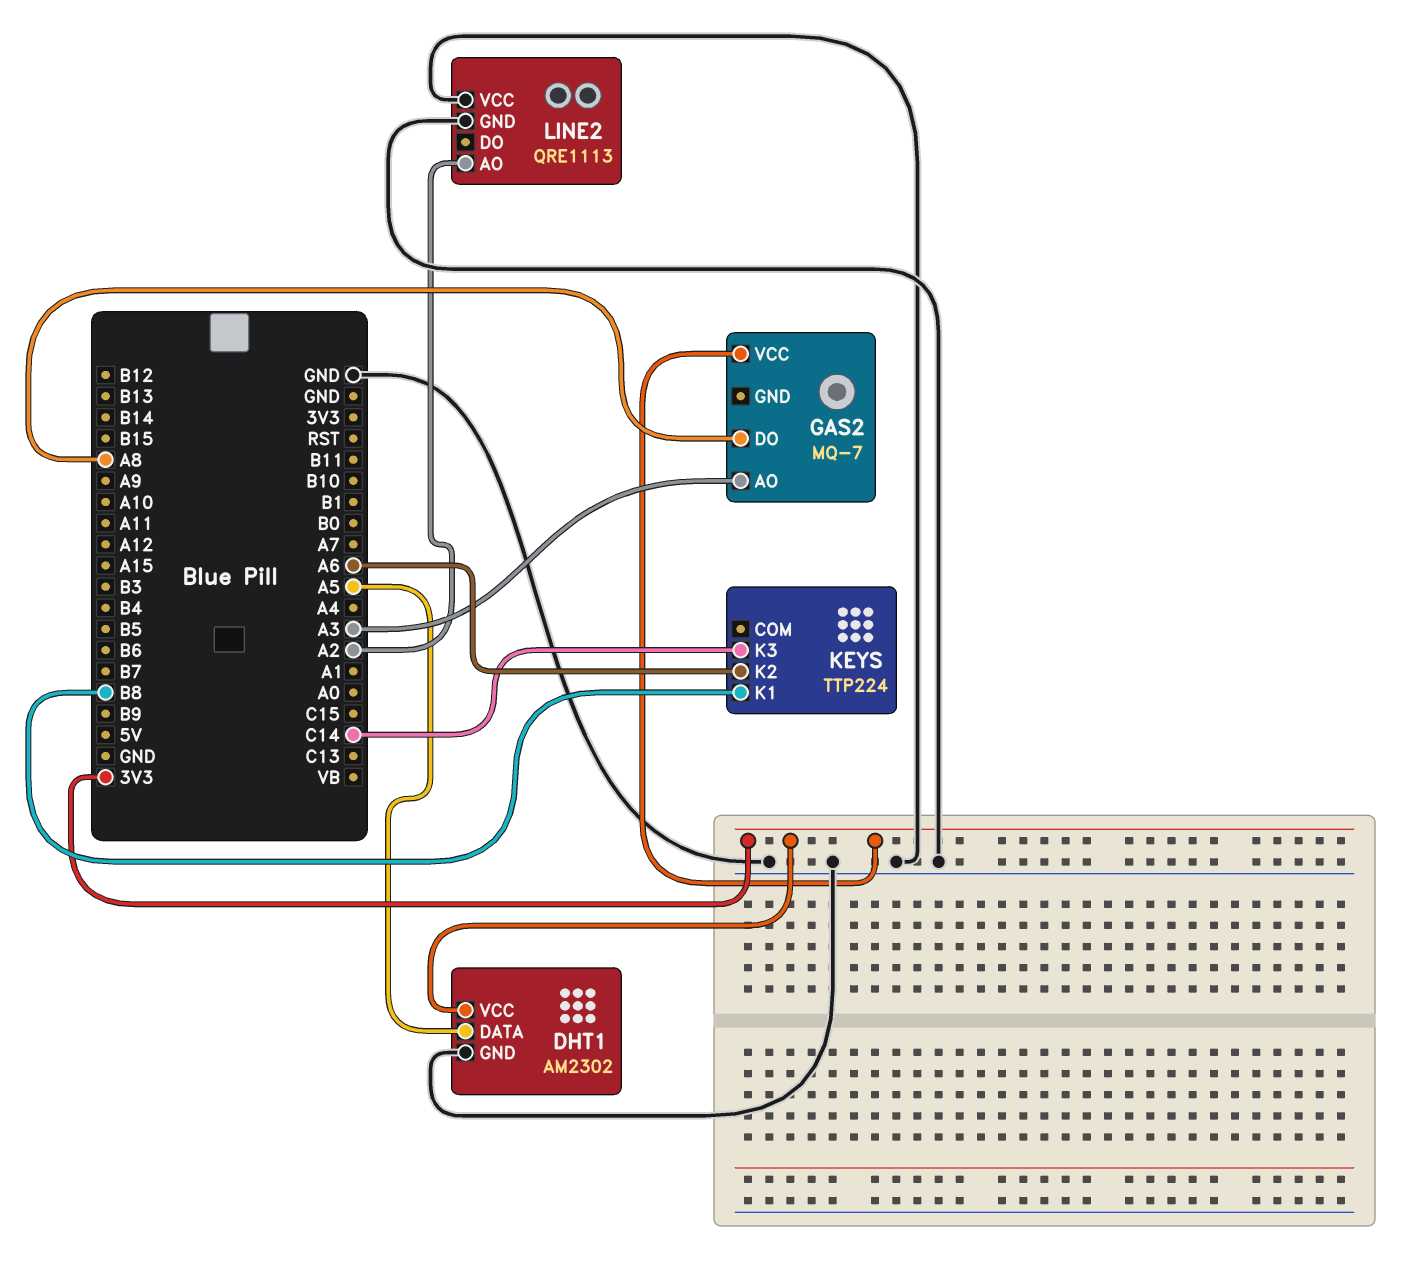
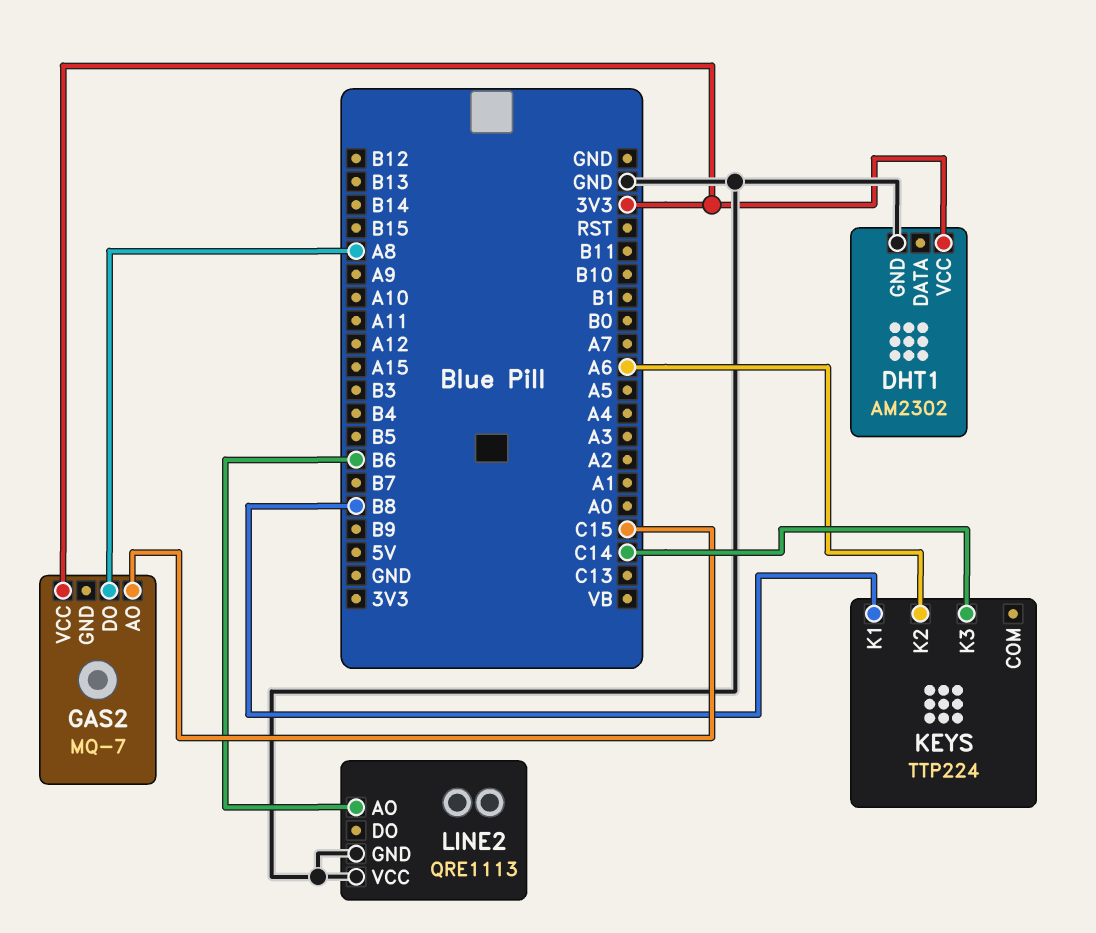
DHT1 pin DATA: A5 -> none
GAS2 pin AO: A3 -> C15
LINE2 pin AO: A2 -> B6

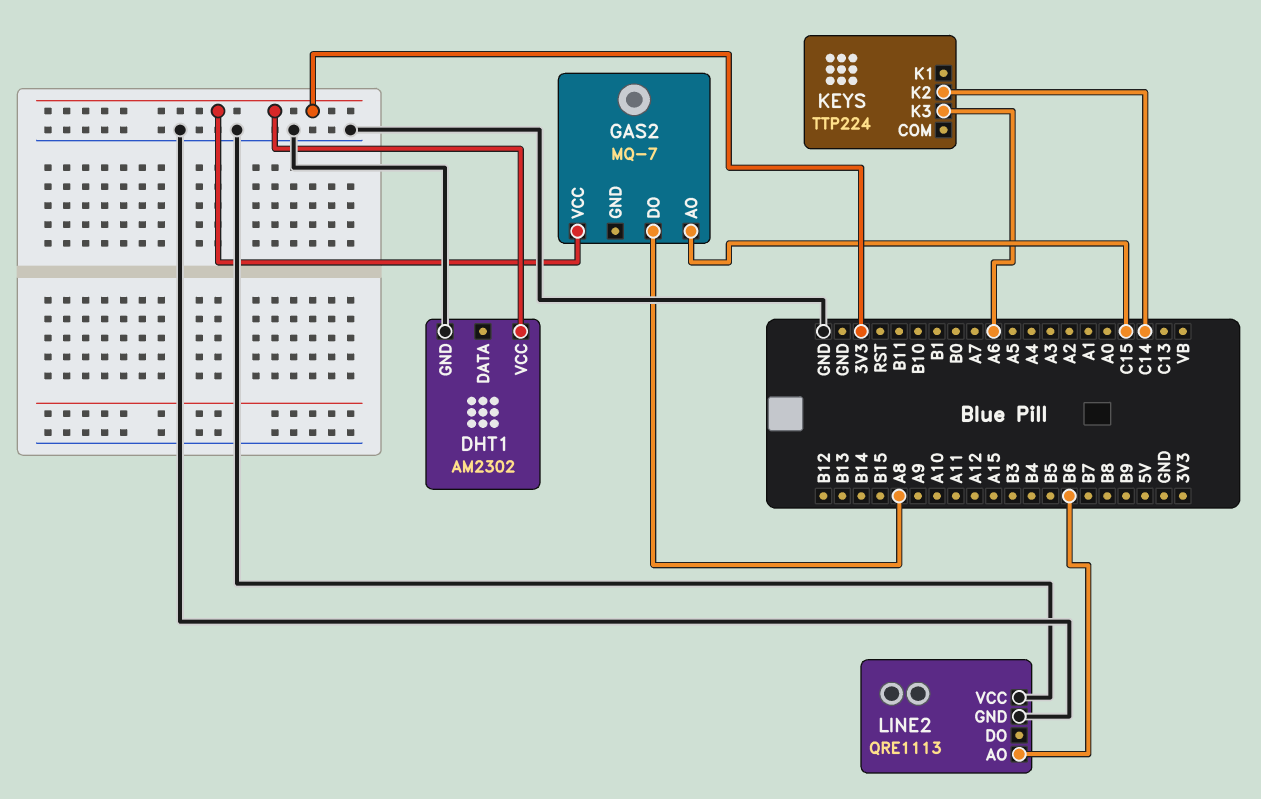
KEYS pin K1: B8 -> none
KEYS pin K2: A6 -> C14
KEYS pin K3: C14 -> A6

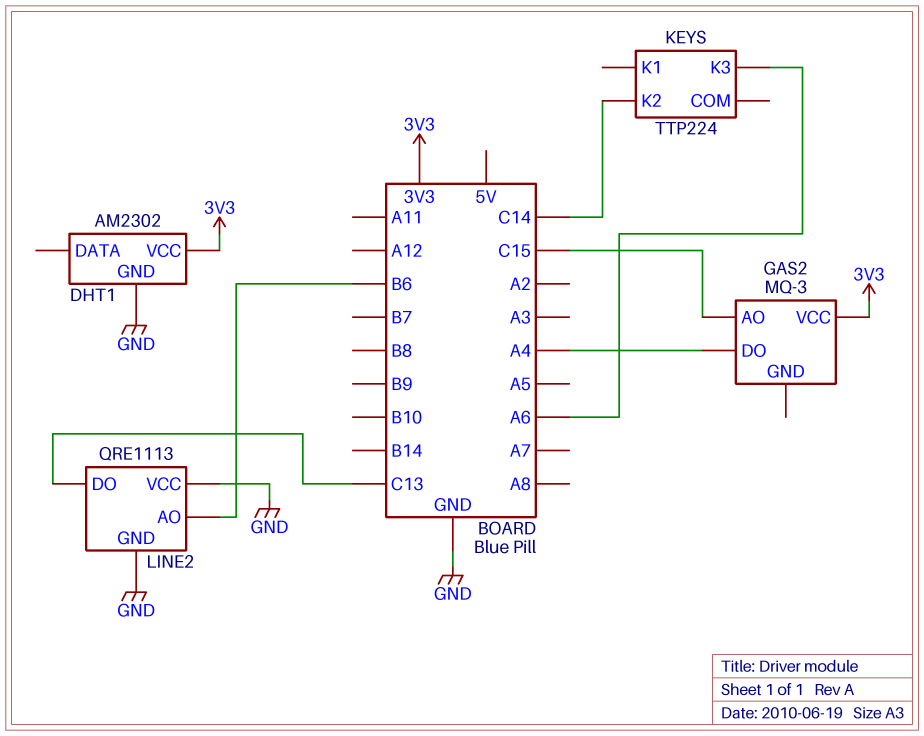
GAS2: MQ-7 -> MQ-3
GAS2 pin DO: A8 -> A4
LINE2 pin DO: none -> C13

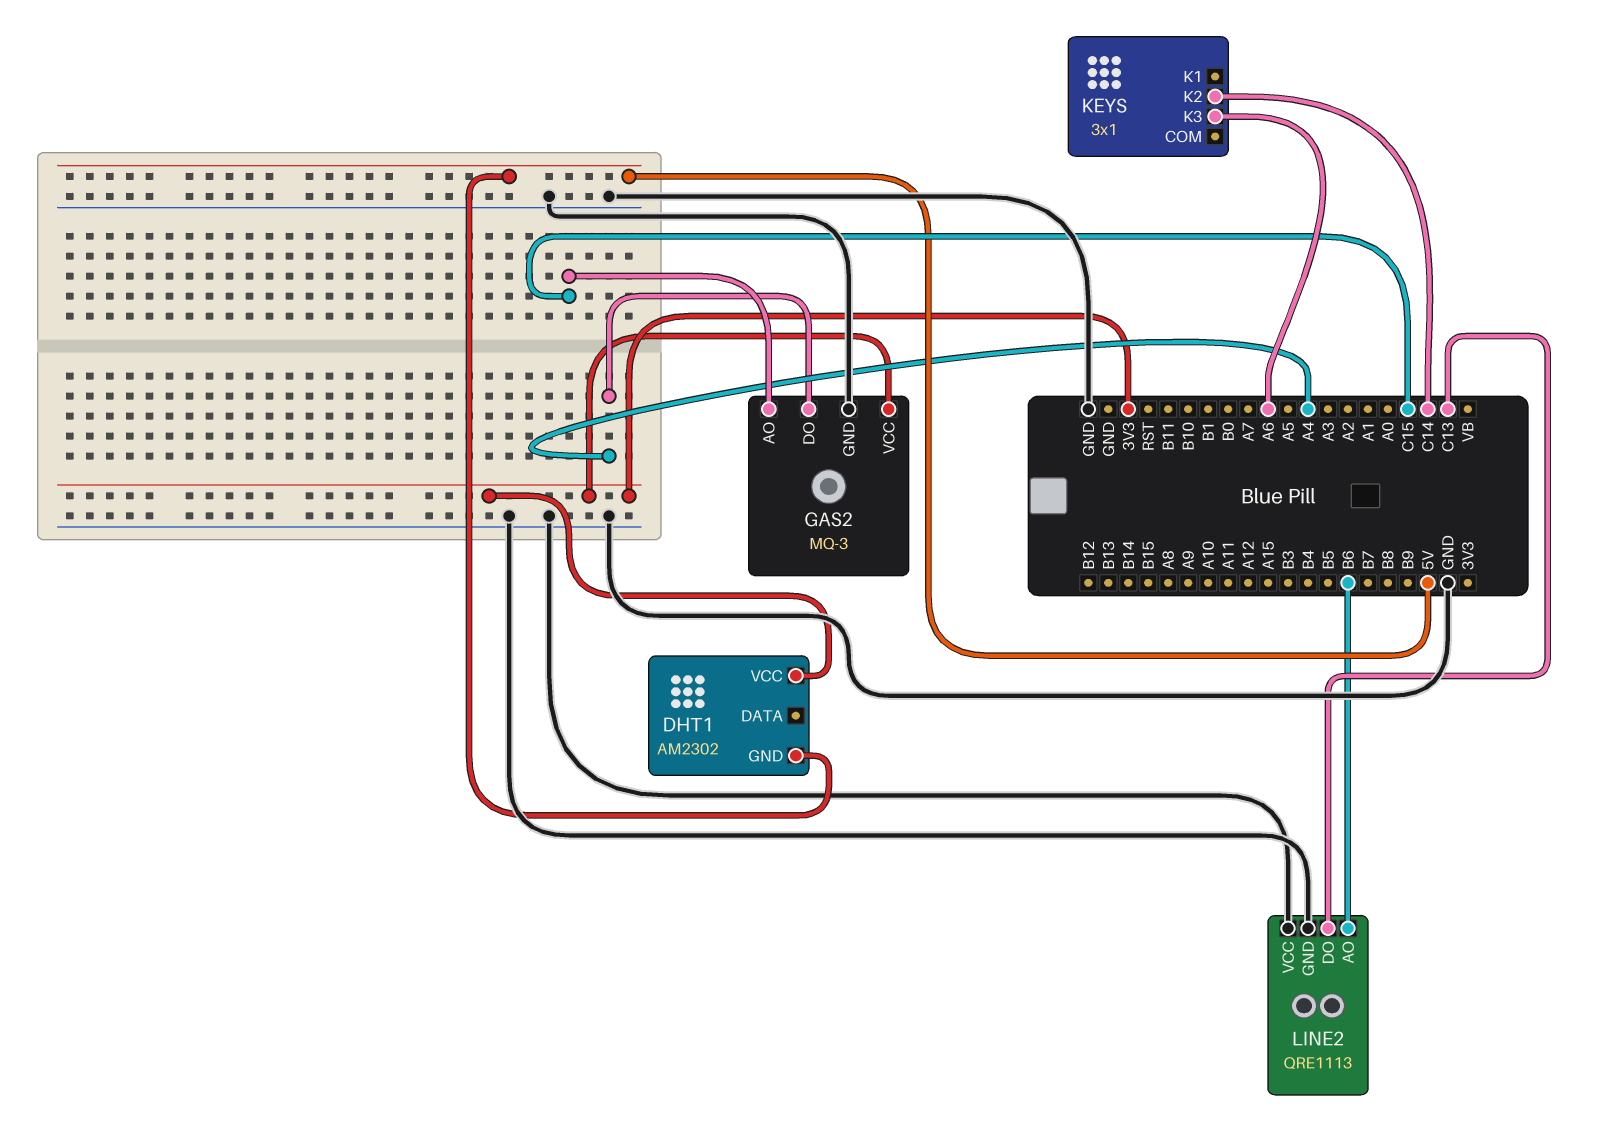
DHT1 pin GND: GND -> 5V
GAS2 pin GND: none -> GND
KEYS: TTP224 -> 3x1

